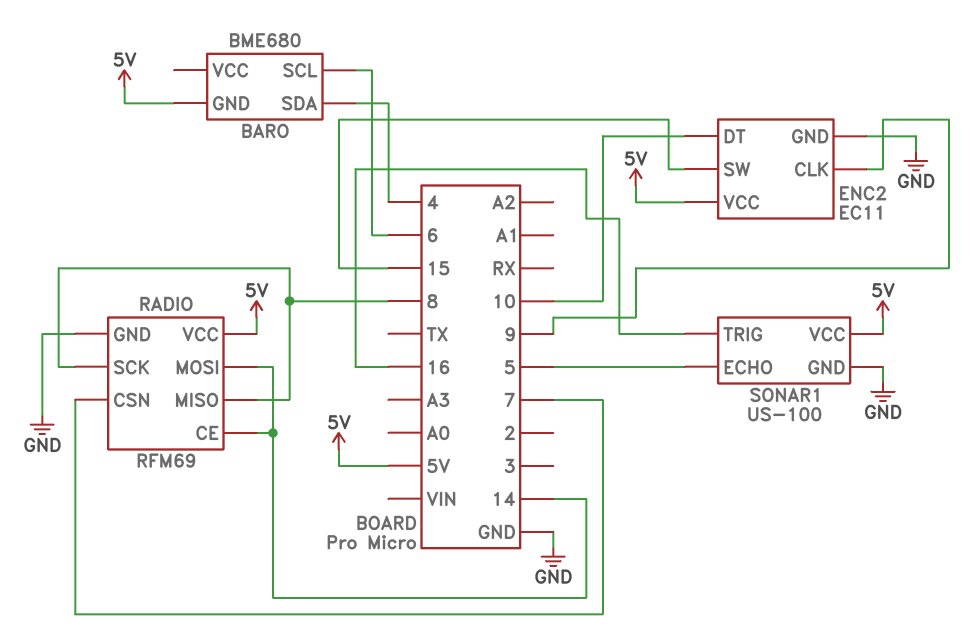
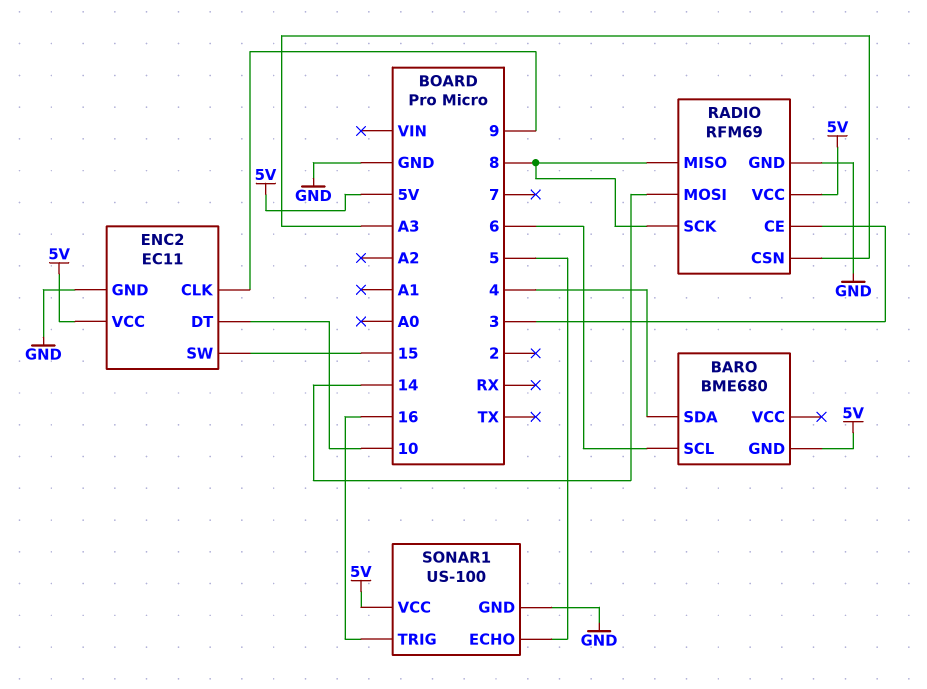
RADIO pin CE: 14 -> 3
RADIO pin CSN: 7 -> A3

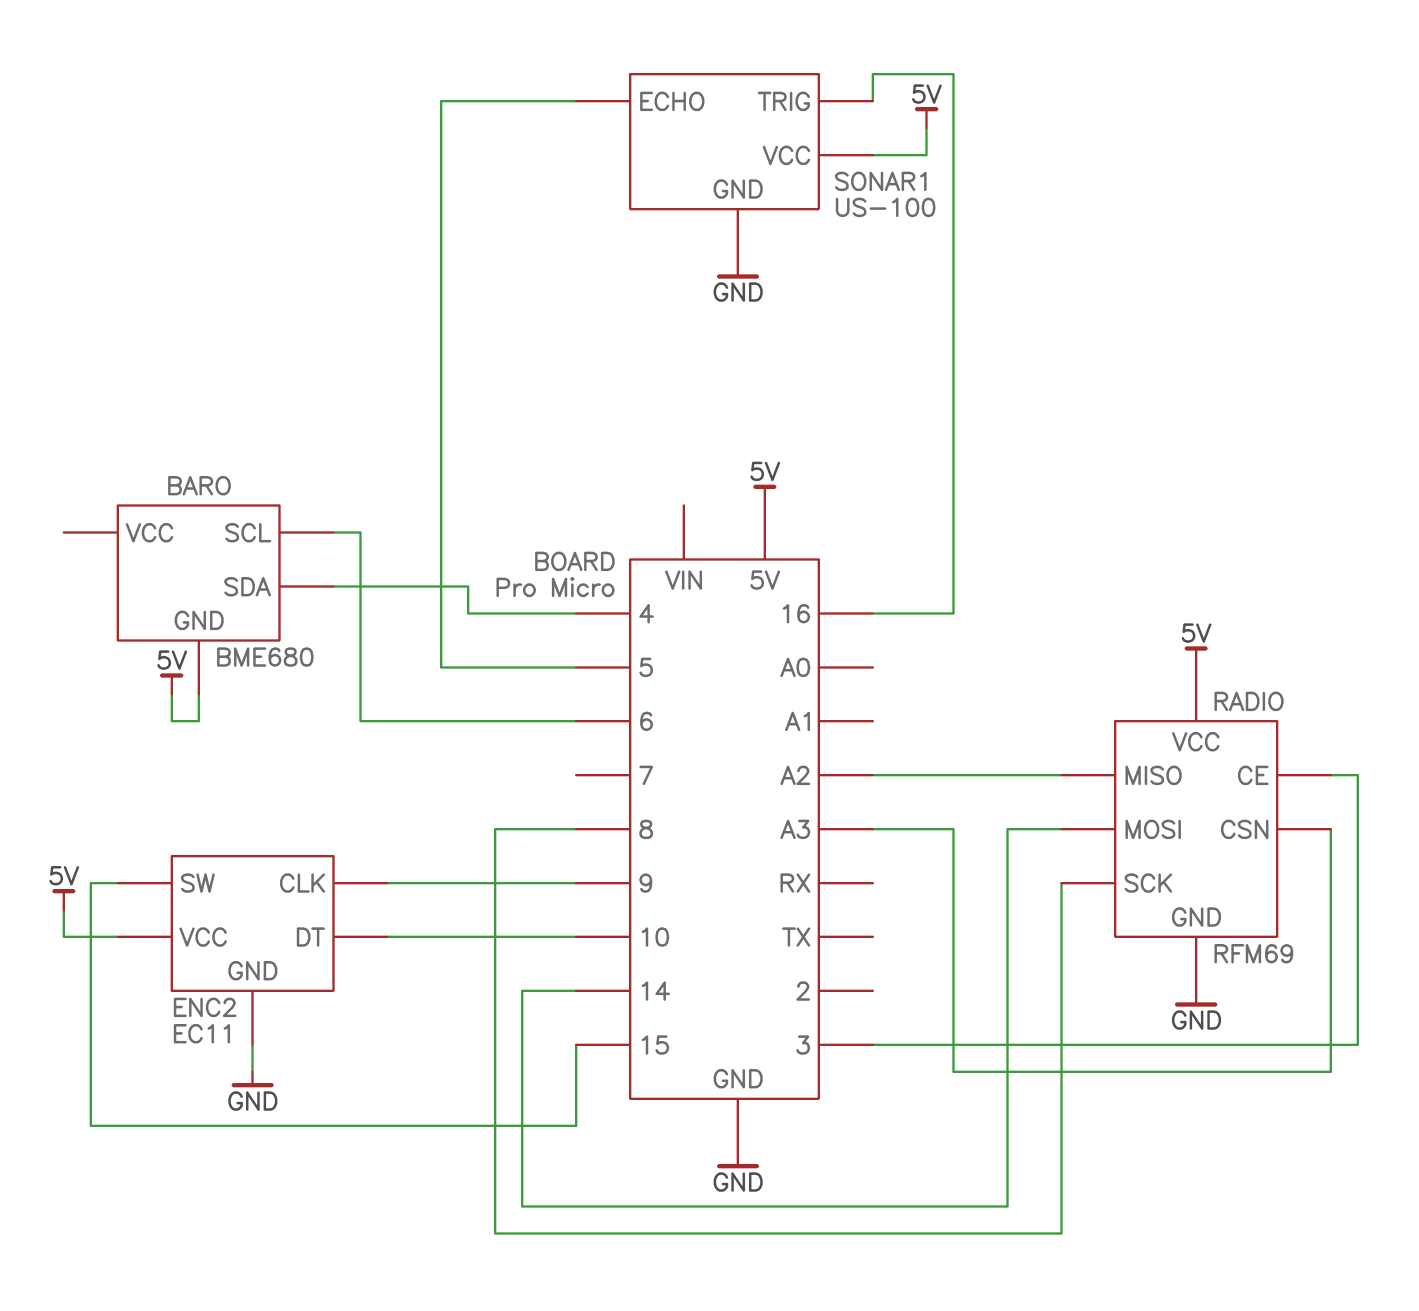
RADIO pin MISO: 8 -> A2

